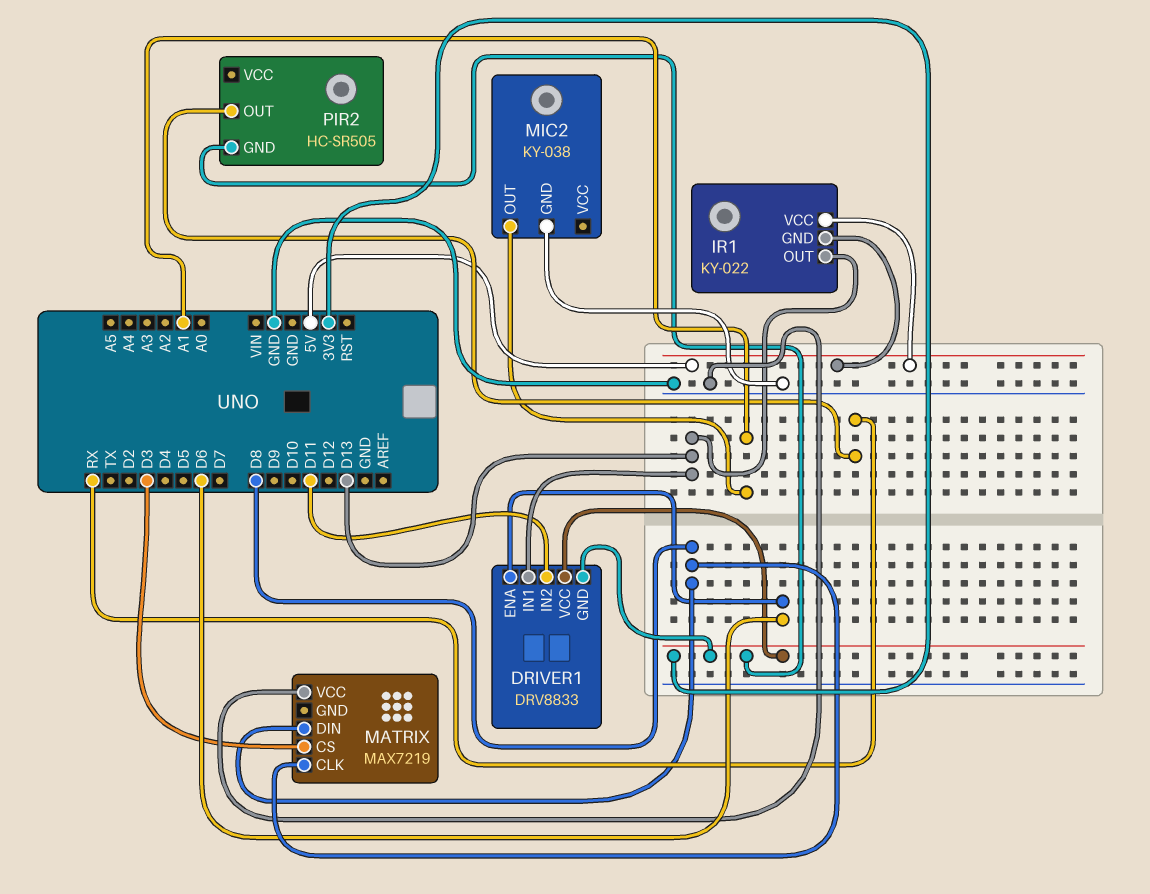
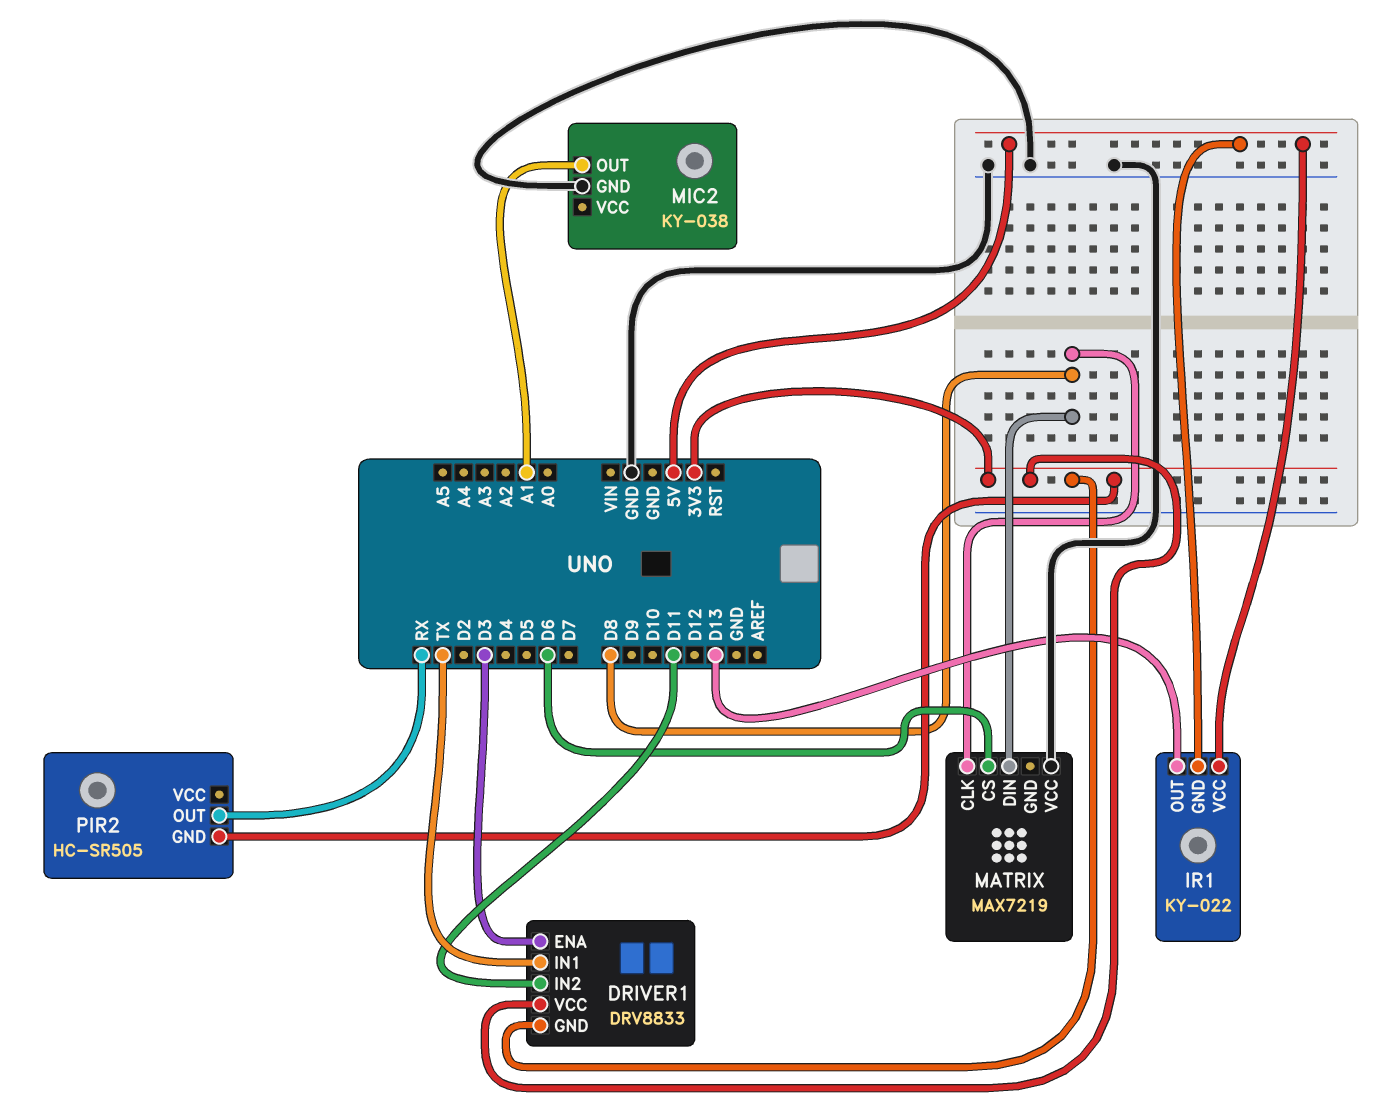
DRIVER1 pin ENA: D6 -> D3
DRIVER1 pin IN1: D13 -> TX
MATRIX pin CS: D3 -> D6

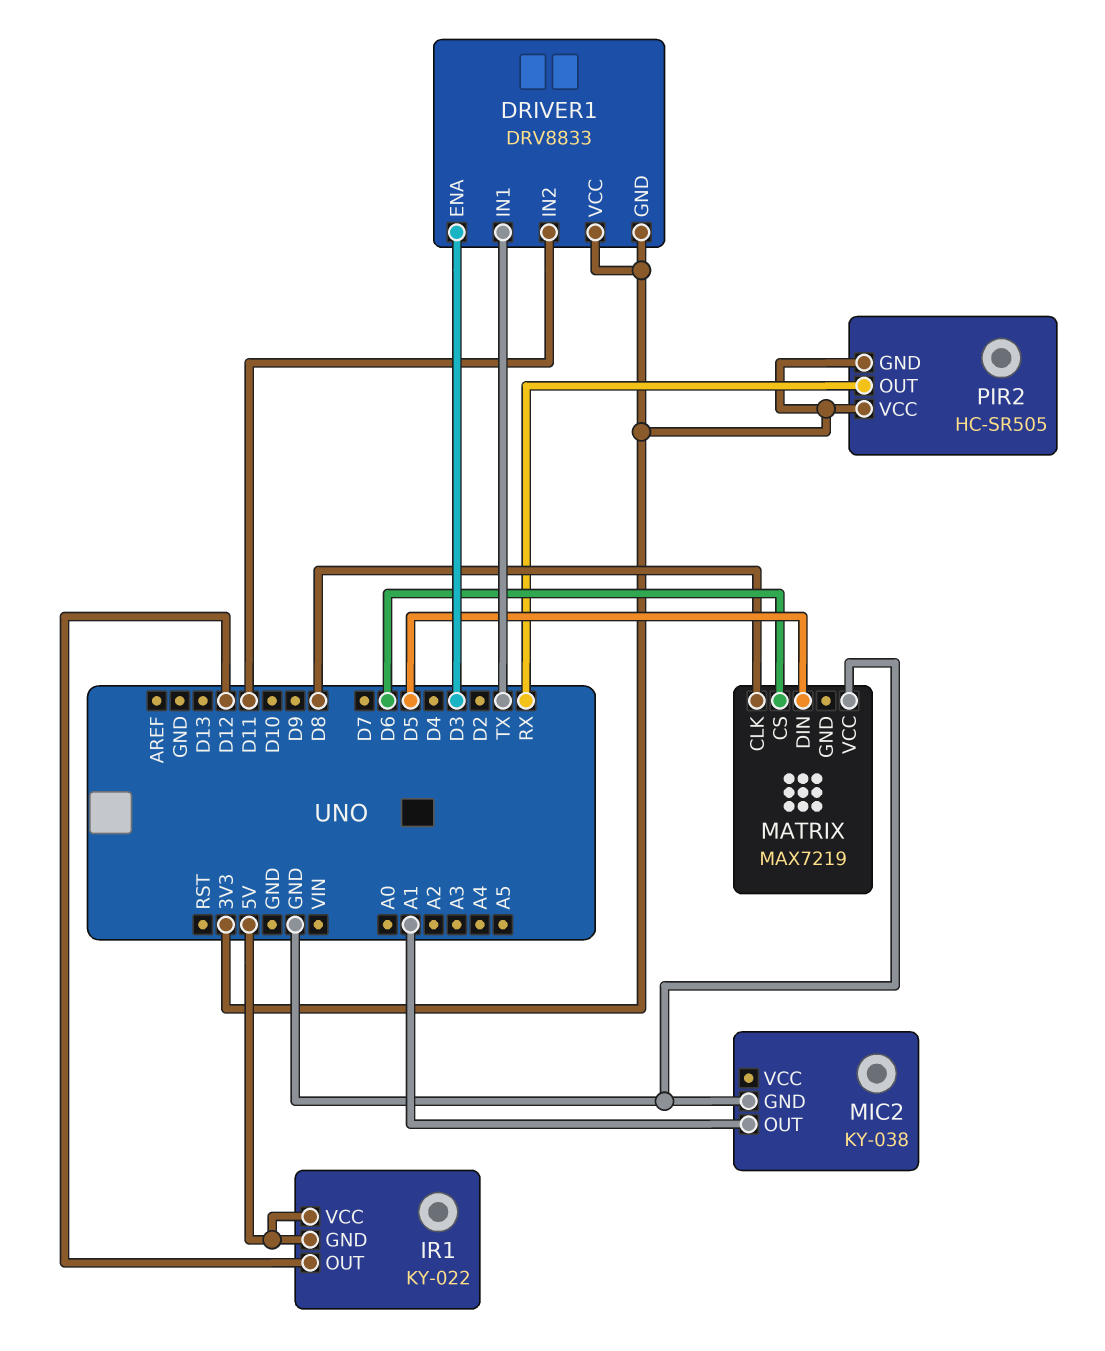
IR1 pin OUT: D13 -> D12
MATRIX pin DIN: D8 -> D5
PIR2 pin VCC: none -> 3V3

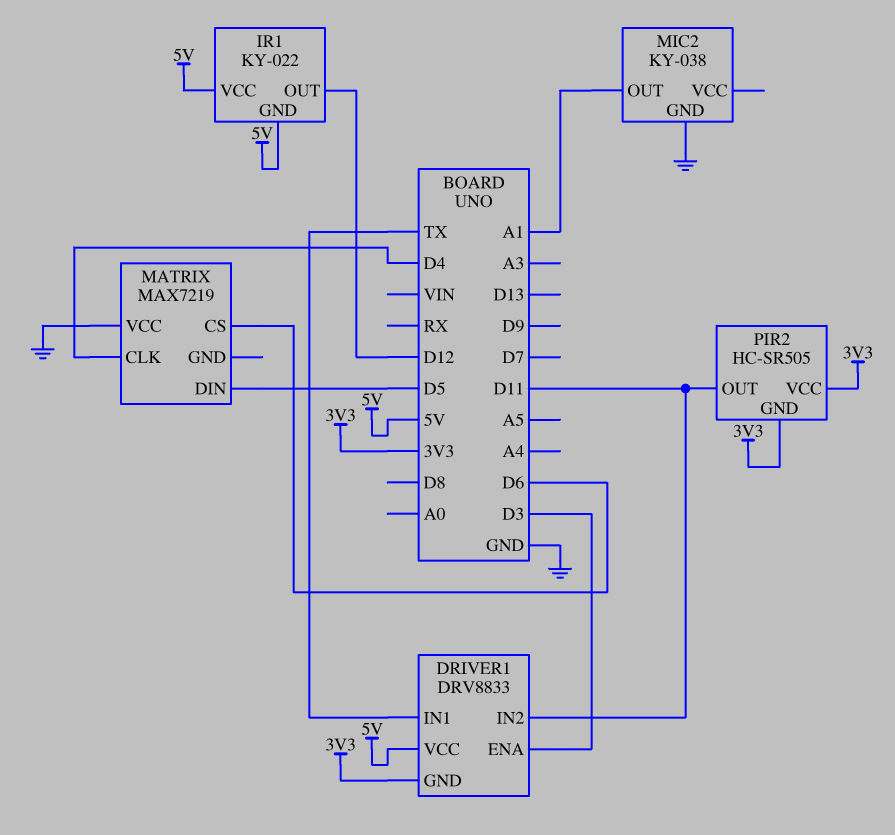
DRIVER1 pin VCC: 3V3 -> 5V
MATRIX pin CLK: D8 -> D4
PIR2 pin OUT: RX -> D11

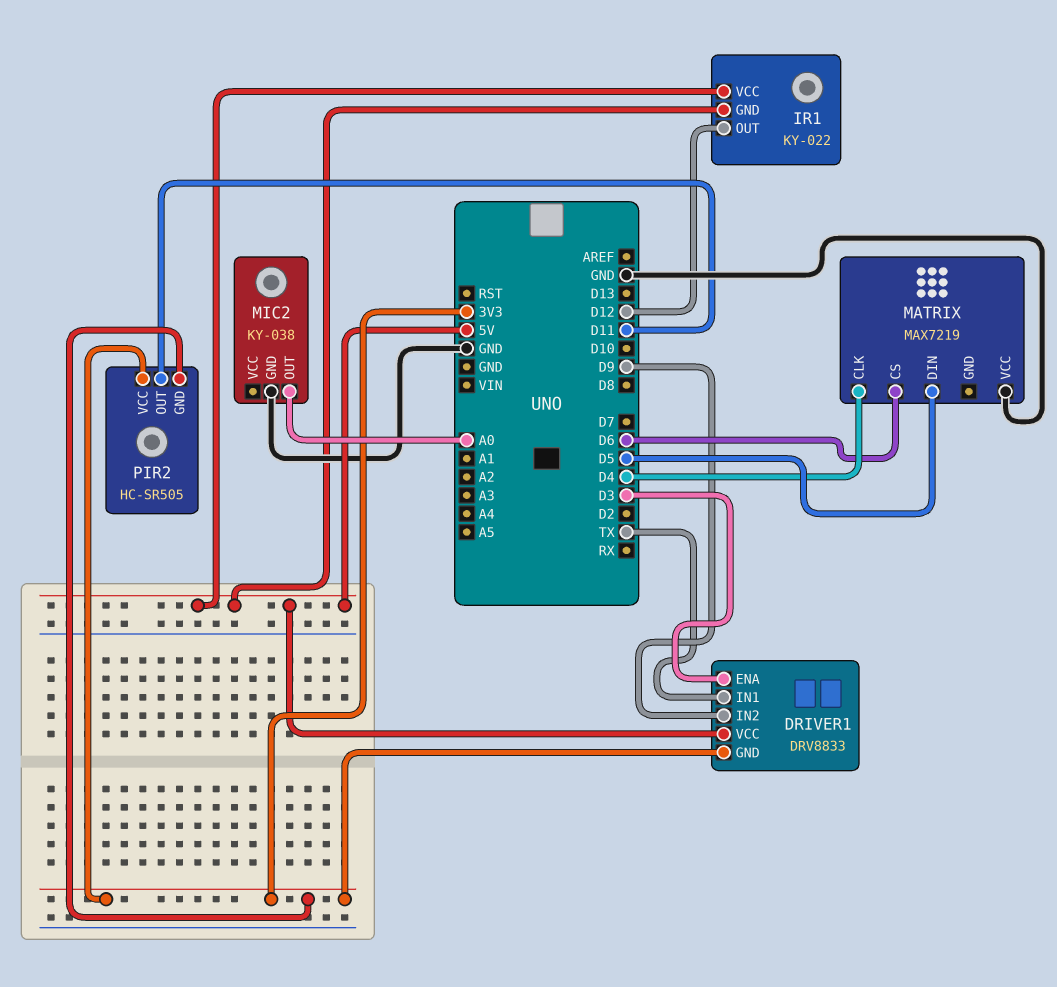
DRIVER1 pin IN2: D11 -> D9
MIC2 pin OUT: A1 -> A0

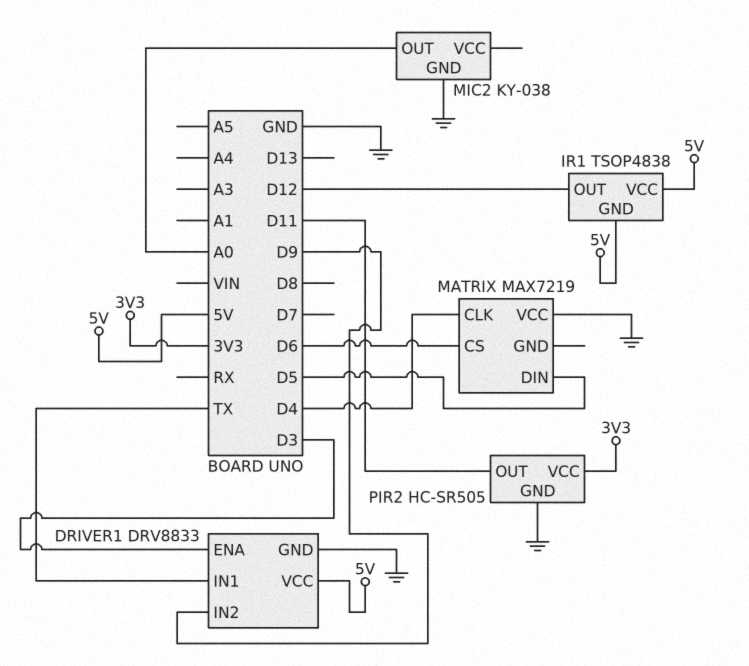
DRIVER1 pin GND: 3V3 -> GND
IR1: KY-022 -> TSOP4838
PIR2 pin GND: 3V3 -> GND

